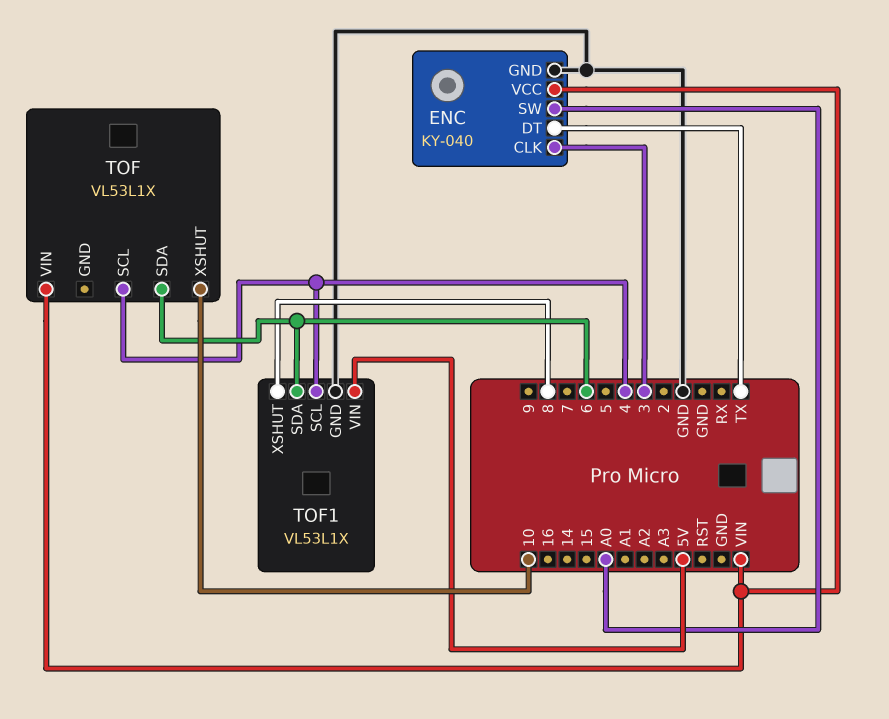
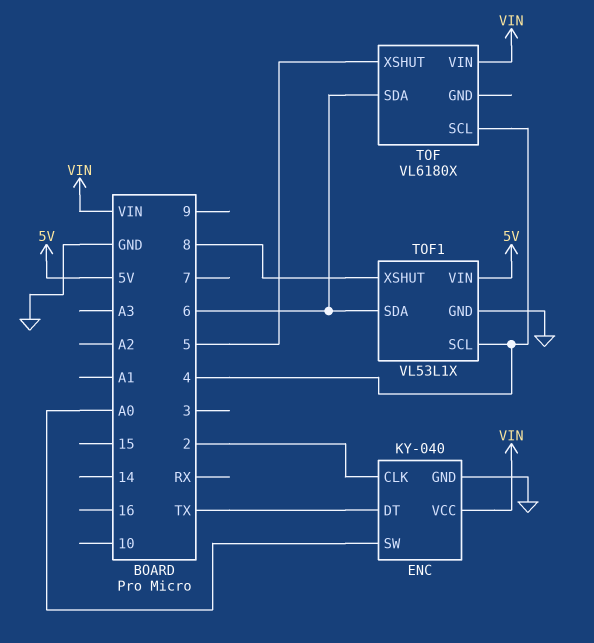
ENC pin CLK: 3 -> 2
TOF: VL53L1X -> VL6180X
TOF pin XSHUT: 10 -> 5

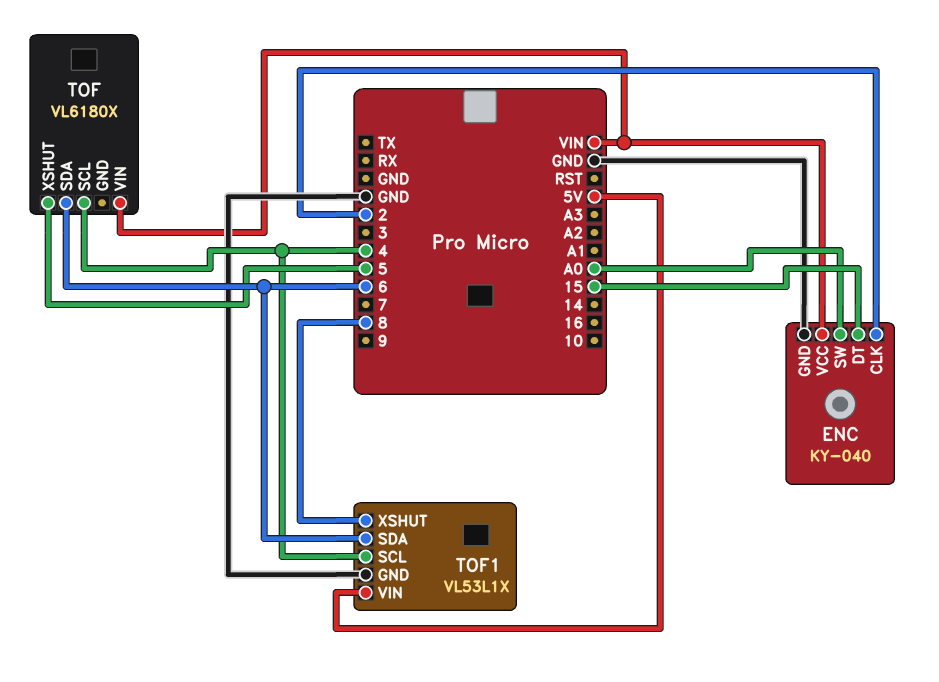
ENC pin DT: TX -> 15

